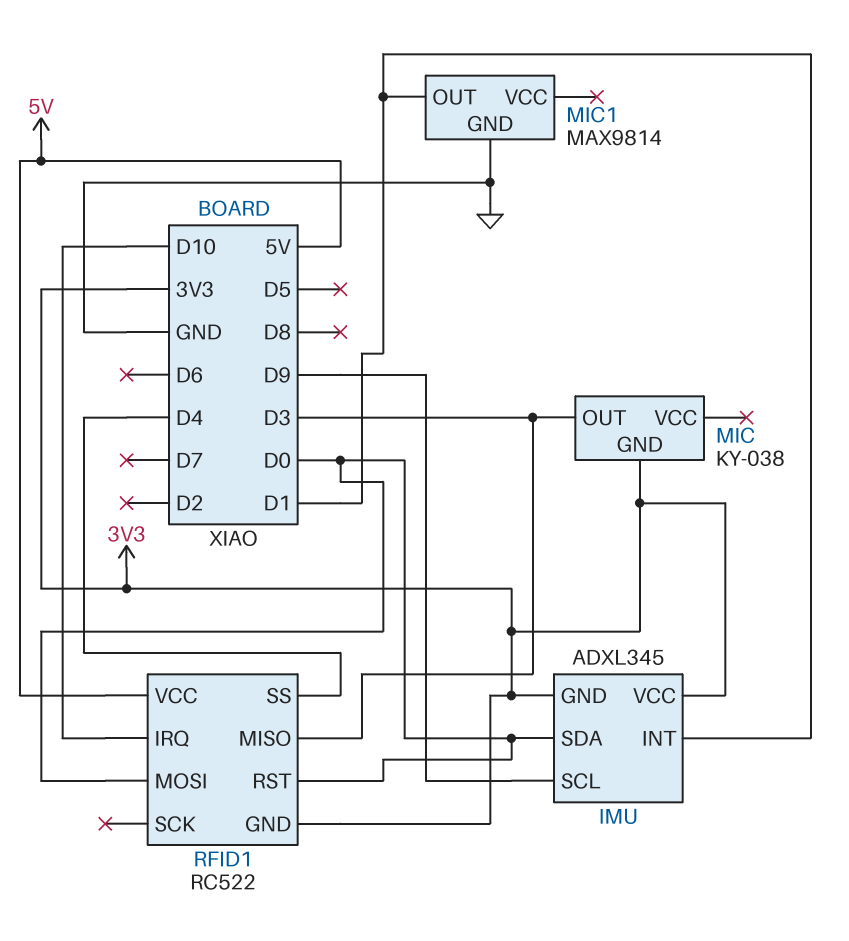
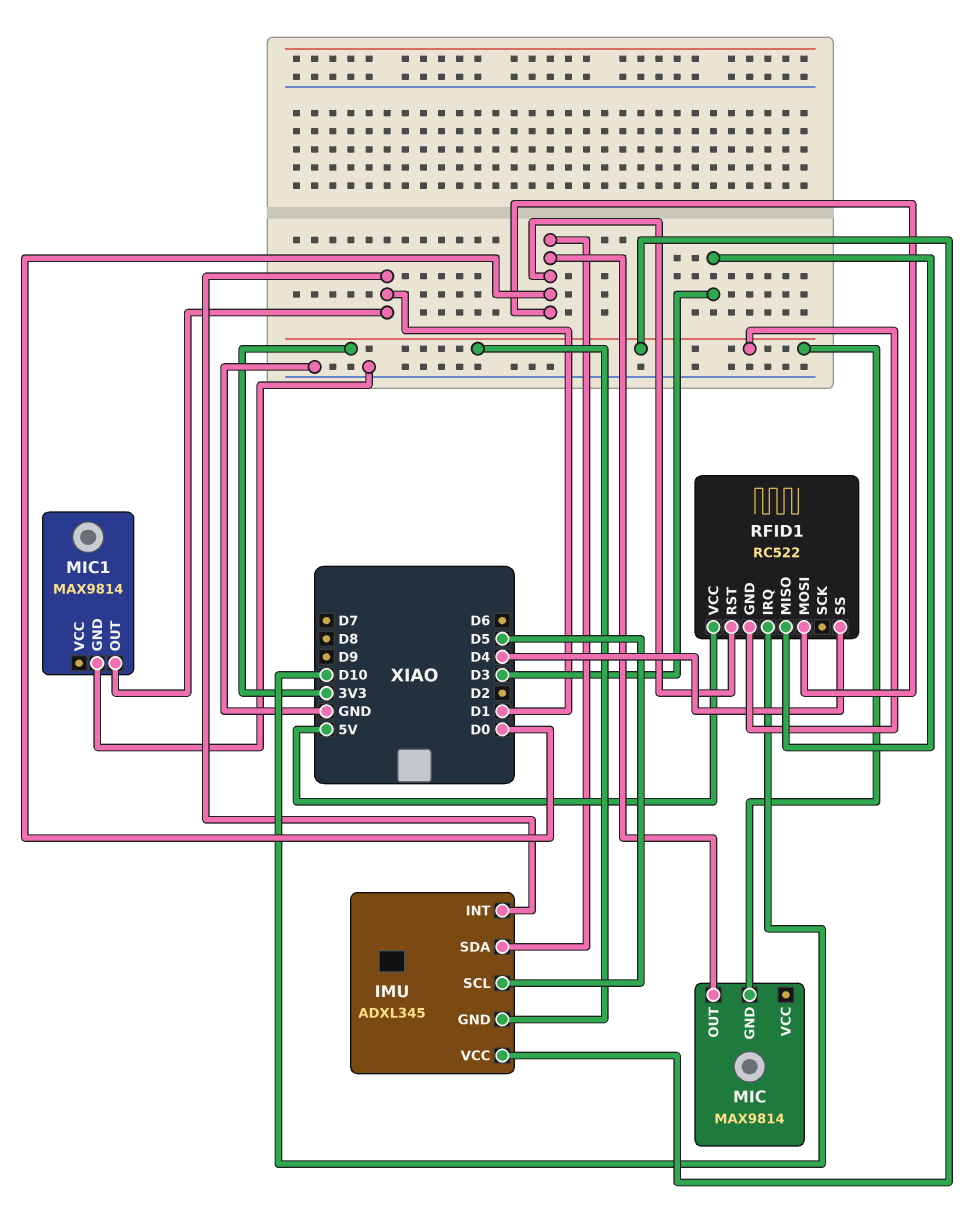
IMU pin SCL: D9 -> D5
MIC: KY-038 -> MAX9814
MIC pin OUT: D3 -> D0

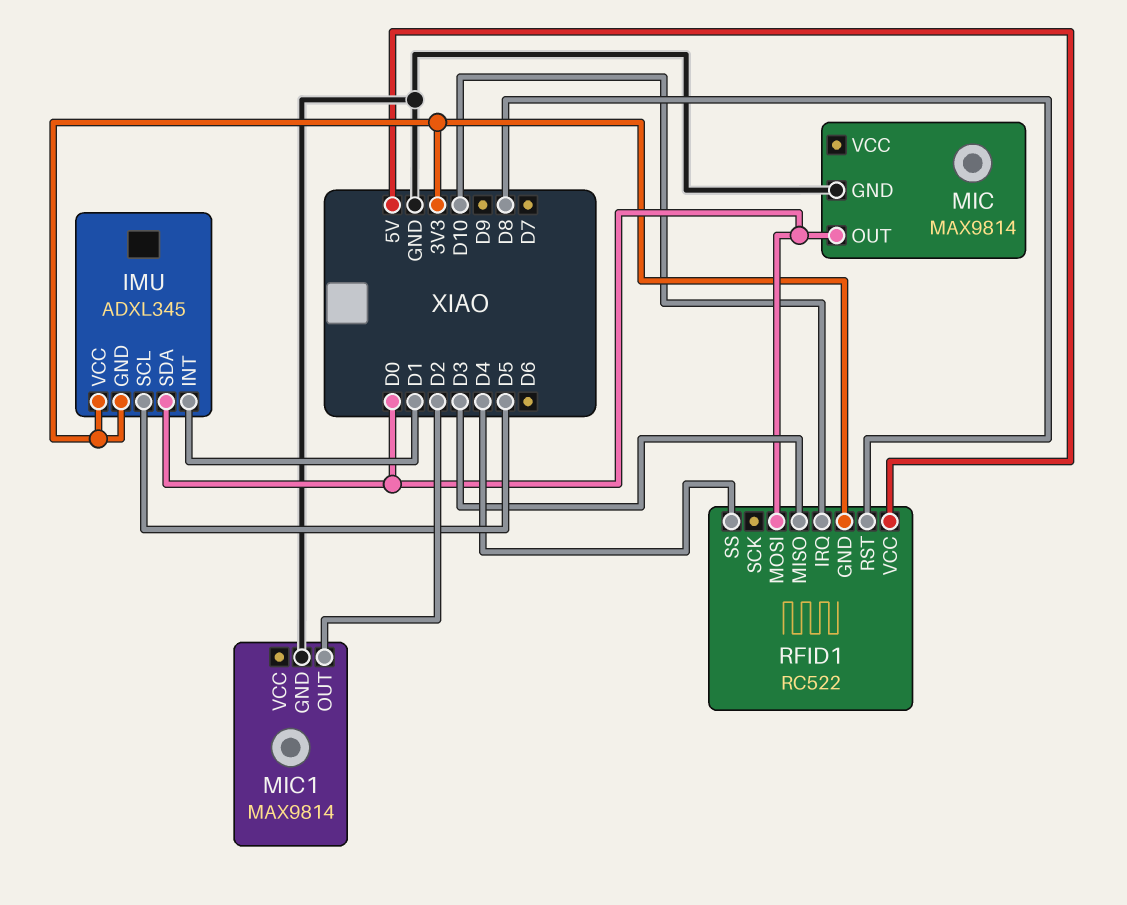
MIC pin GND: 3V3 -> GND
MIC1 pin OUT: D1 -> D2
RFID1 pin RST: D0 -> D8

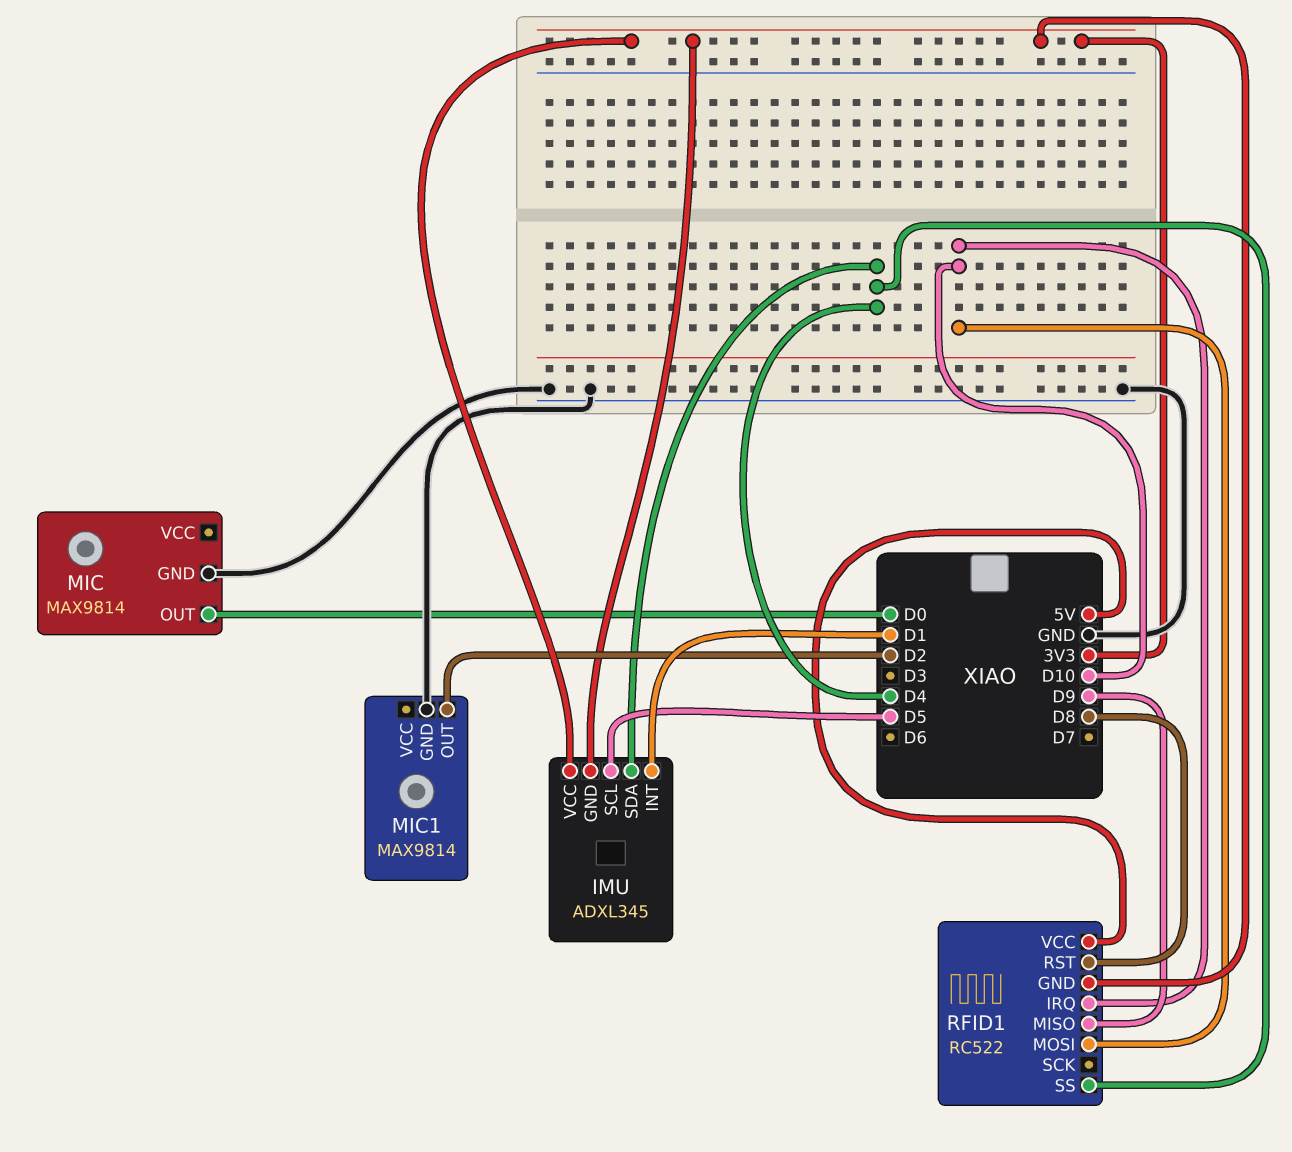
IMU pin SDA: D0 -> D4
RFID1 pin MISO: D3 -> D9
RFID1 pin MOSI: D0 -> D10

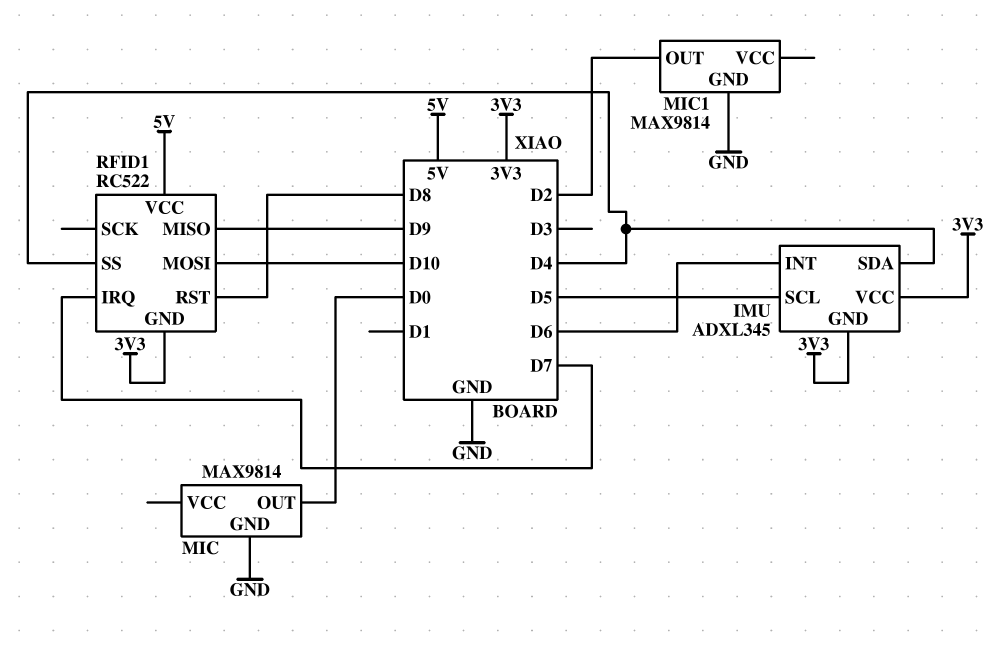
IMU pin INT: D1 -> D6
RFID1 pin IRQ: D10 -> D7

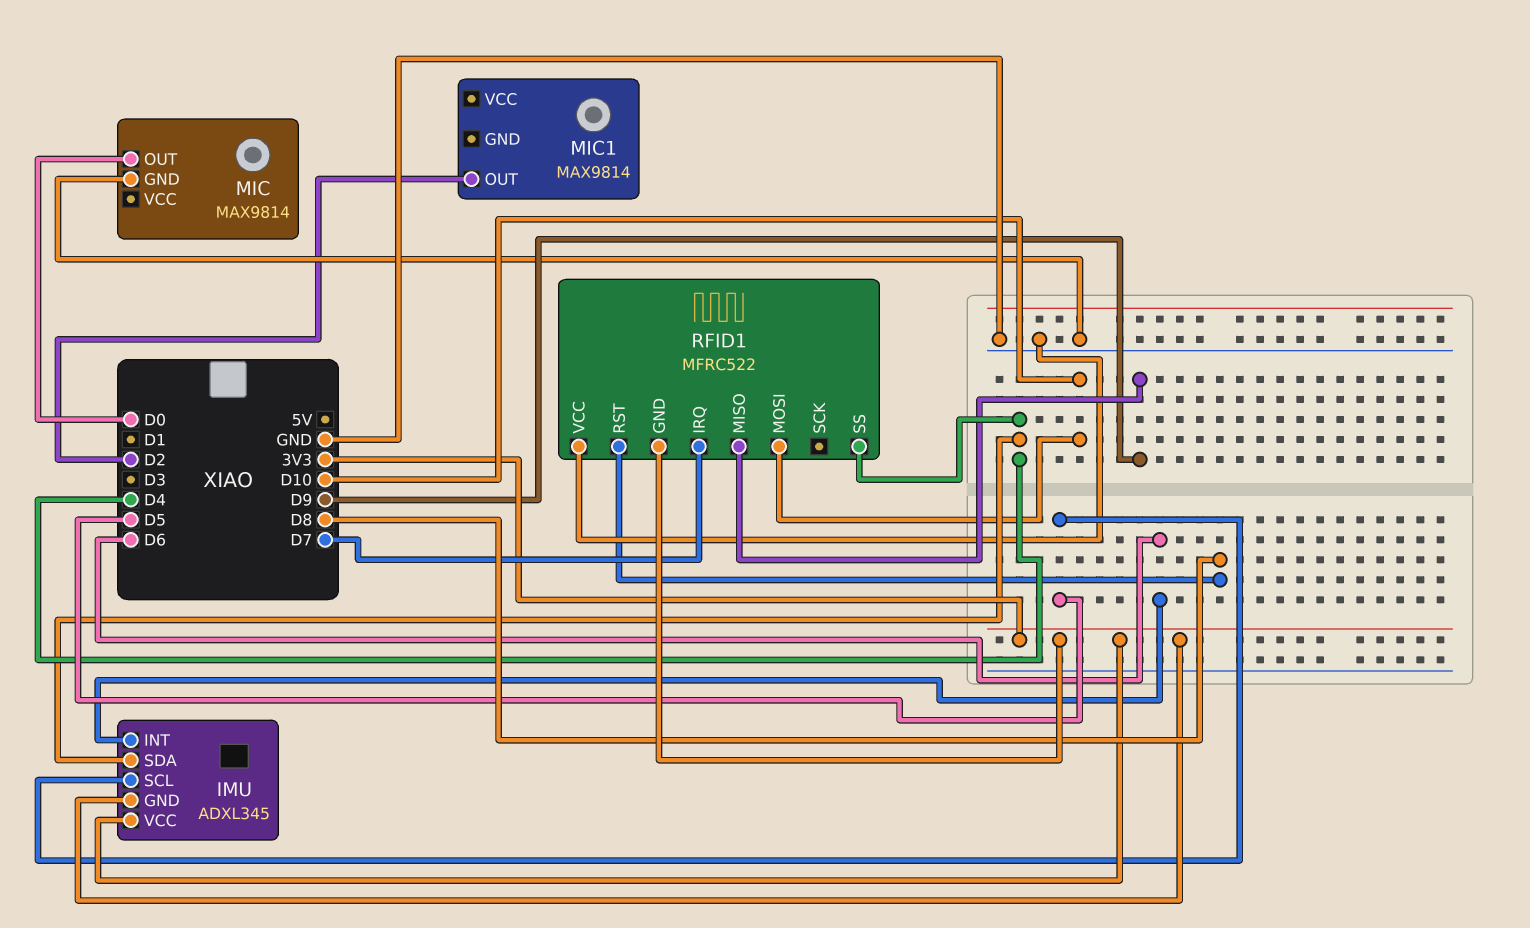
MIC1 pin GND: GND -> none
RFID1: RC522 -> MFRC522
RFID1 pin VCC: 5V -> GND

